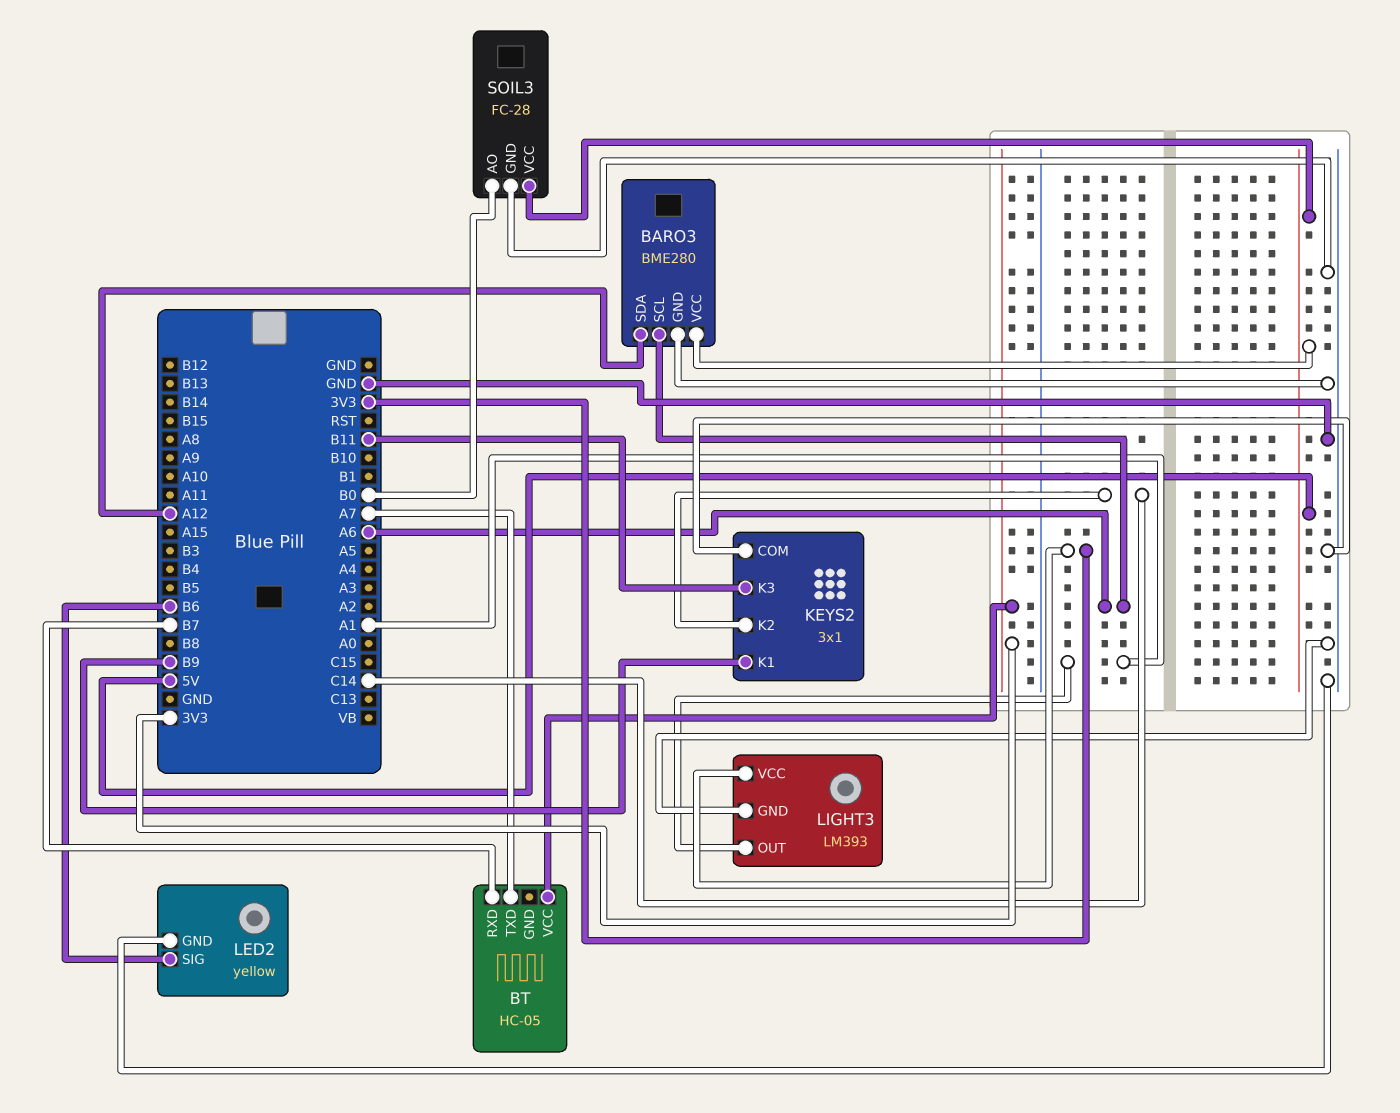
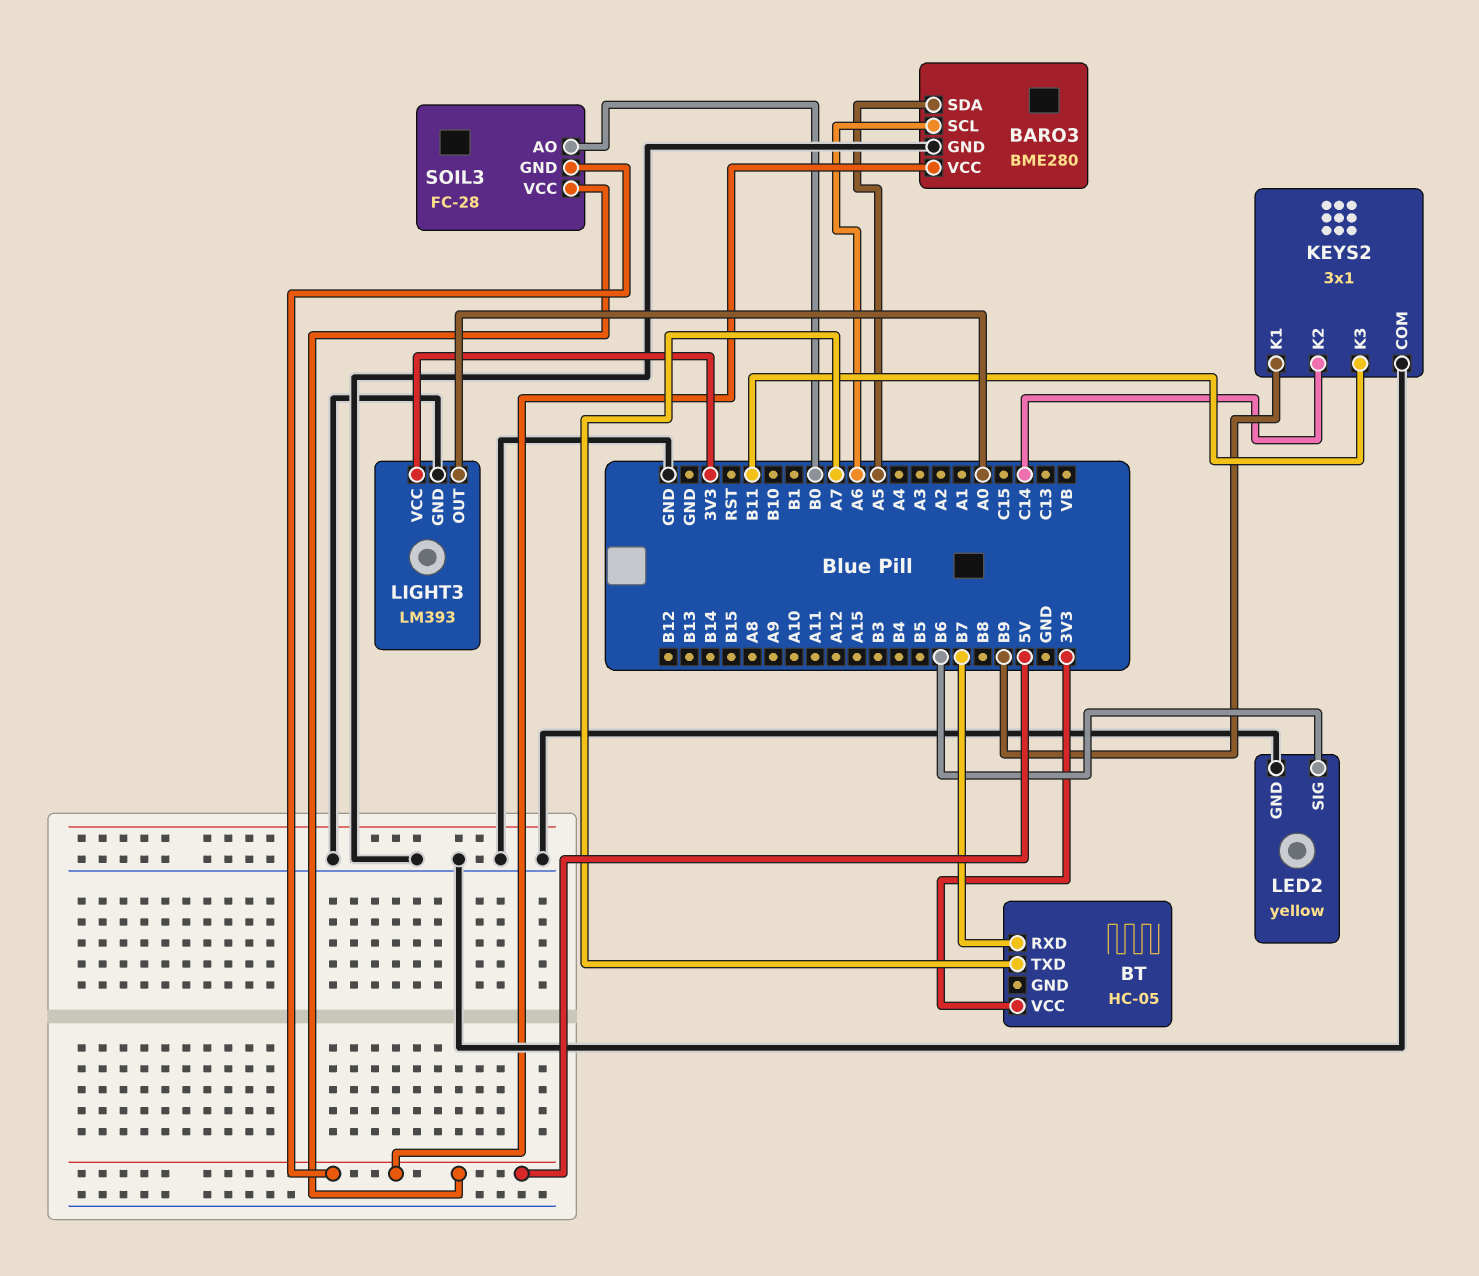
BARO3 pin SDA: A12 -> A5
LIGHT3 pin OUT: A1 -> A0
SOIL3 pin GND: GND -> 5V

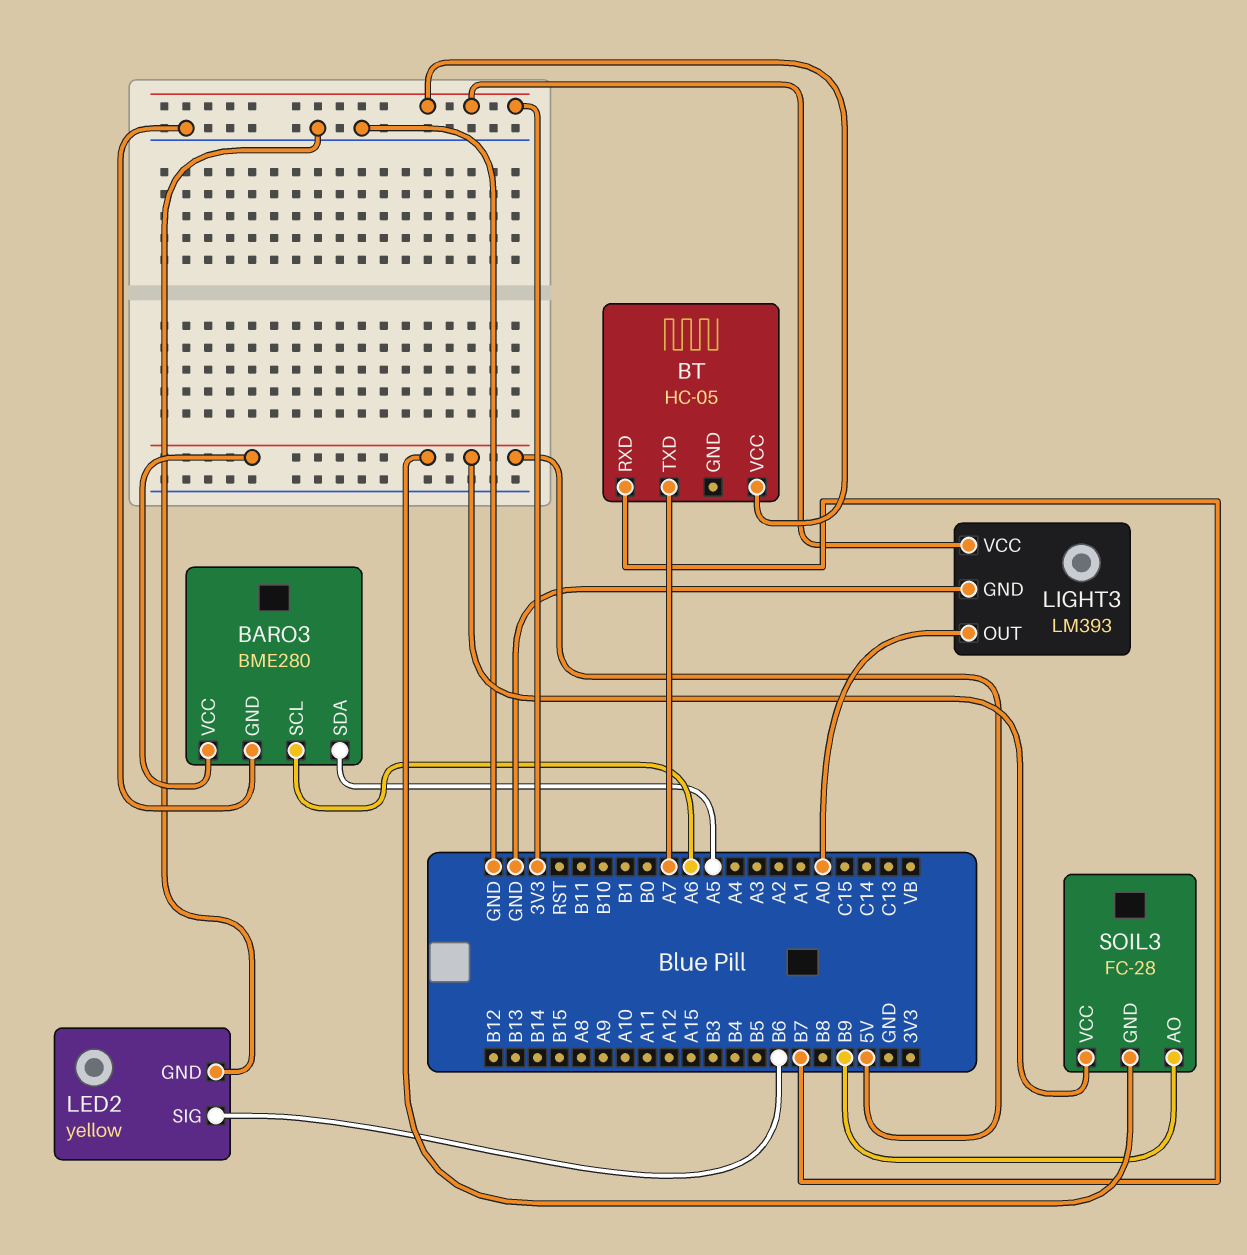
KEYS2: 3x1 -> none
KEYS2 pin COM: GND -> none
KEYS2 pin K1: B9 -> none
KEYS2 pin K2: C14 -> none
KEYS2 pin K3: B11 -> none
SOIL3 pin AO: B0 -> B9

